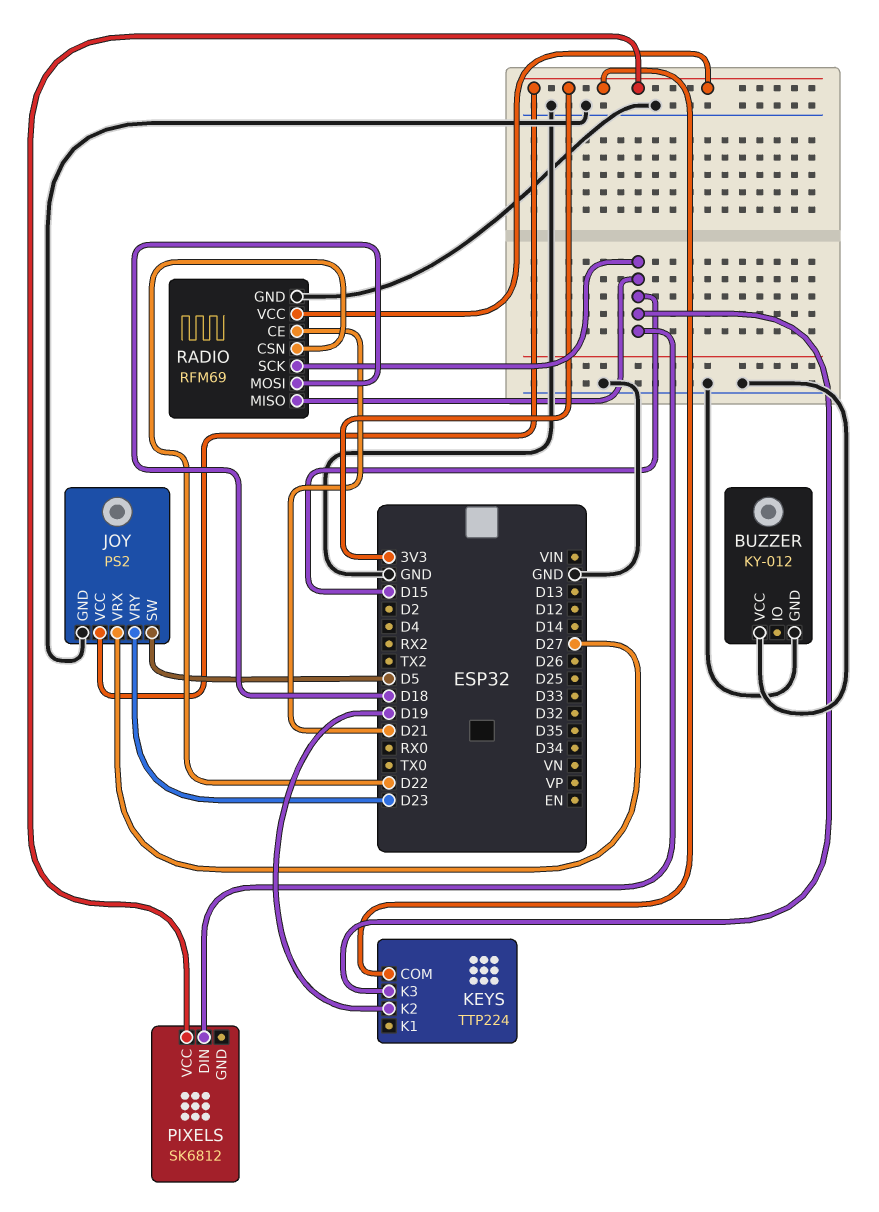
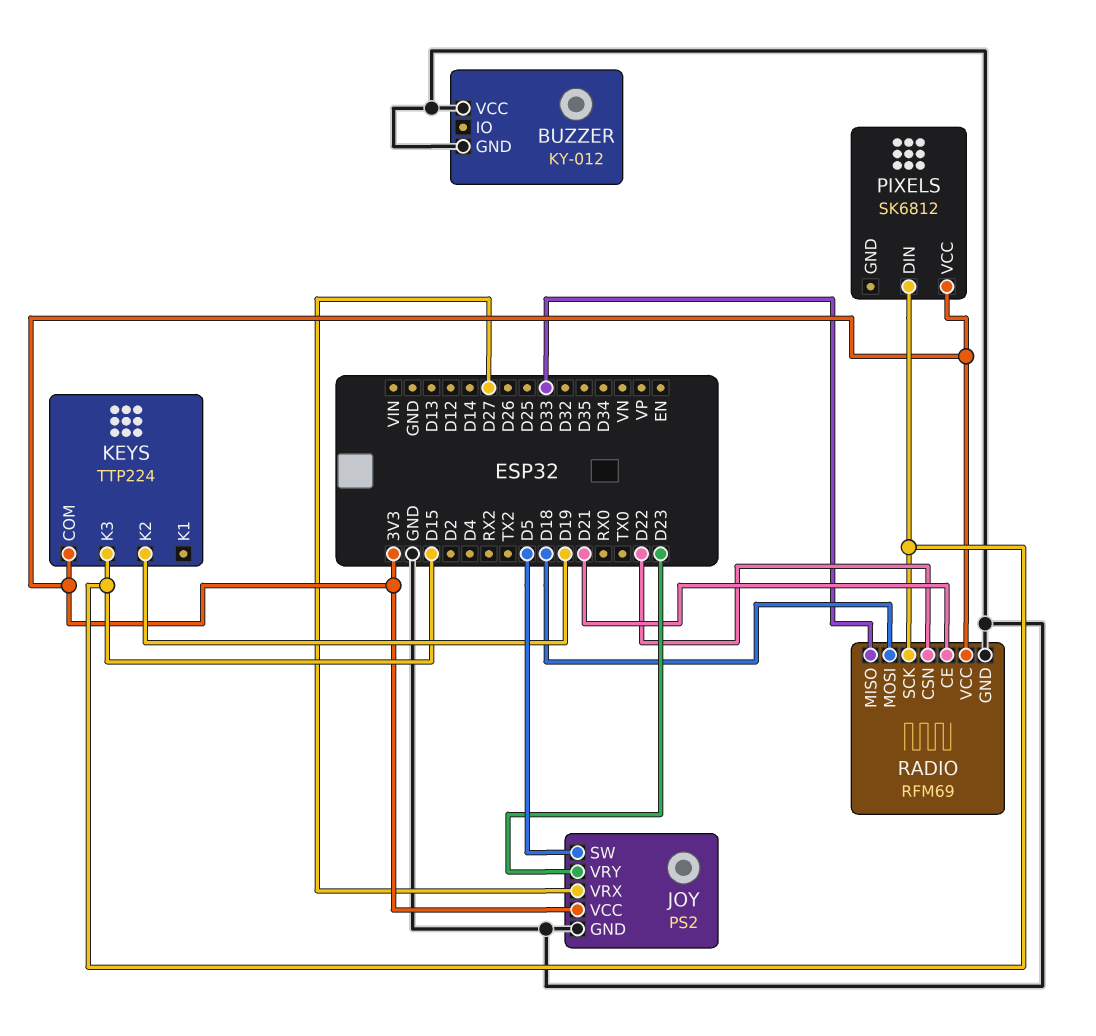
RADIO pin MISO: D15 -> D33

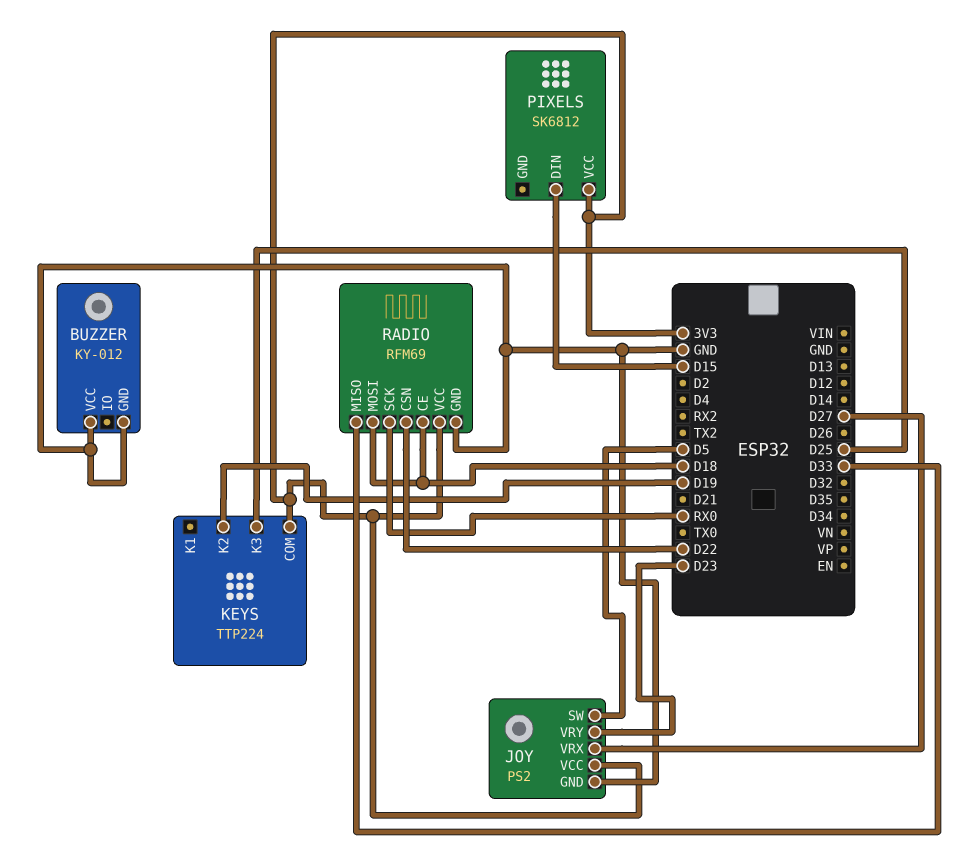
KEYS pin K3: D15 -> D25
RADIO pin CE: D21 -> D18
RADIO pin SCK: D15 -> RX0

